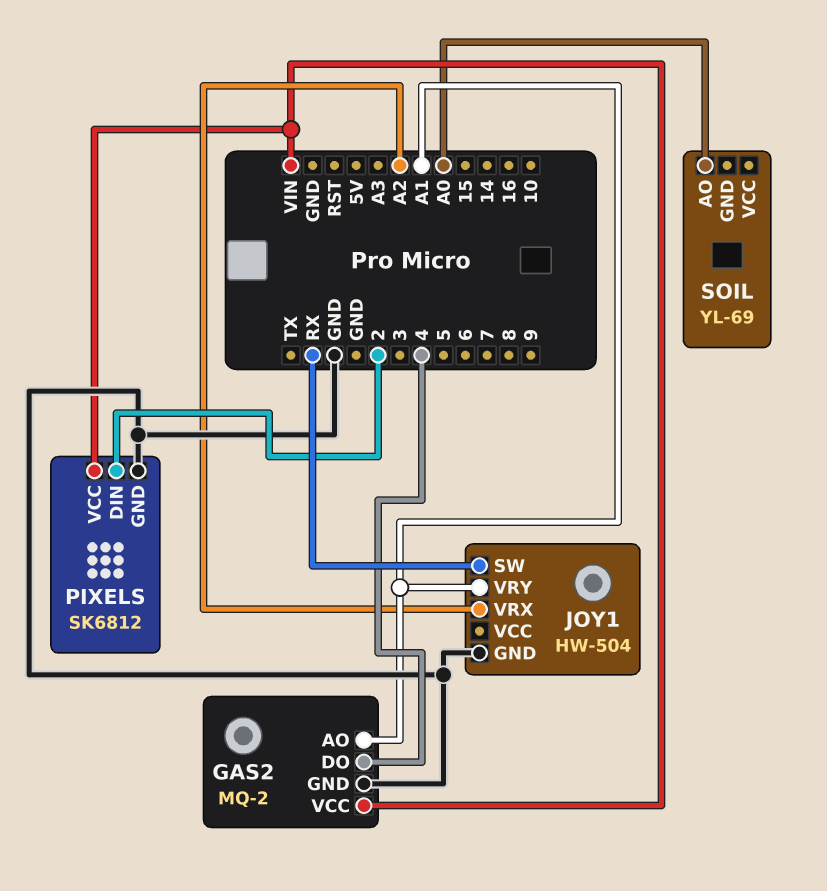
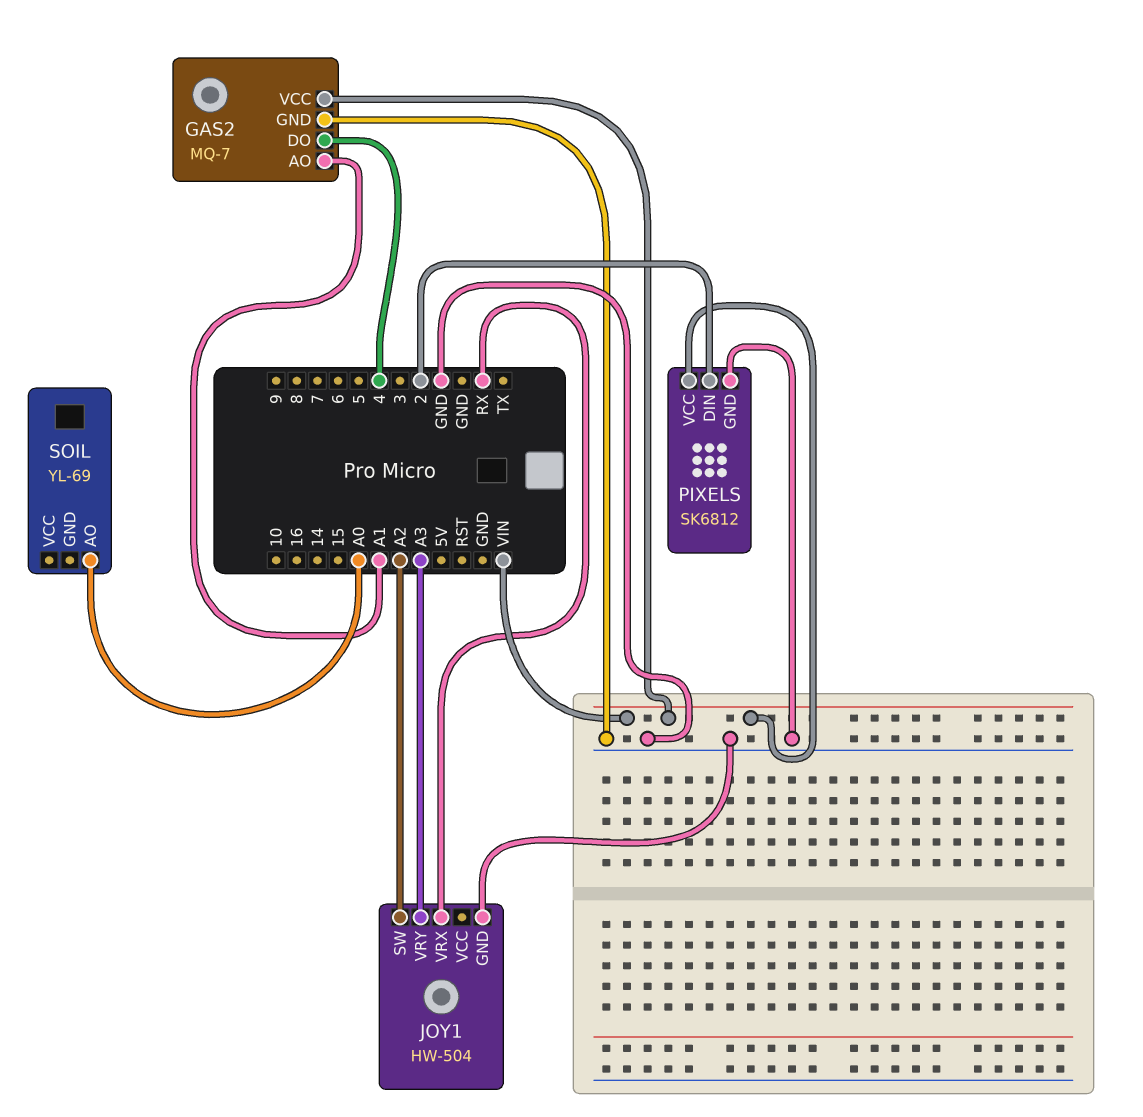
GAS2: MQ-2 -> MQ-7
JOY1 pin SW: RX -> A2
JOY1 pin VRX: A2 -> RX
JOY1 pin VRY: A1 -> A3

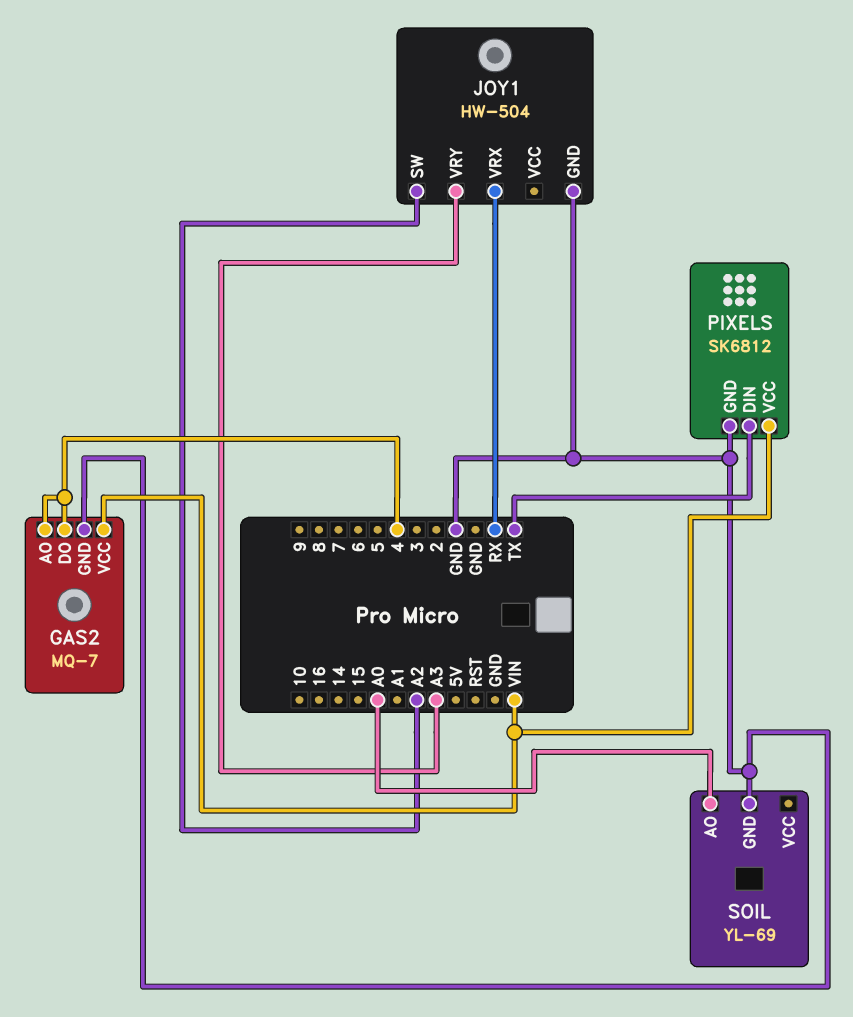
GAS2 pin AO: A1 -> 4
PIXELS pin DIN: 2 -> TX
SOIL pin GND: none -> GND

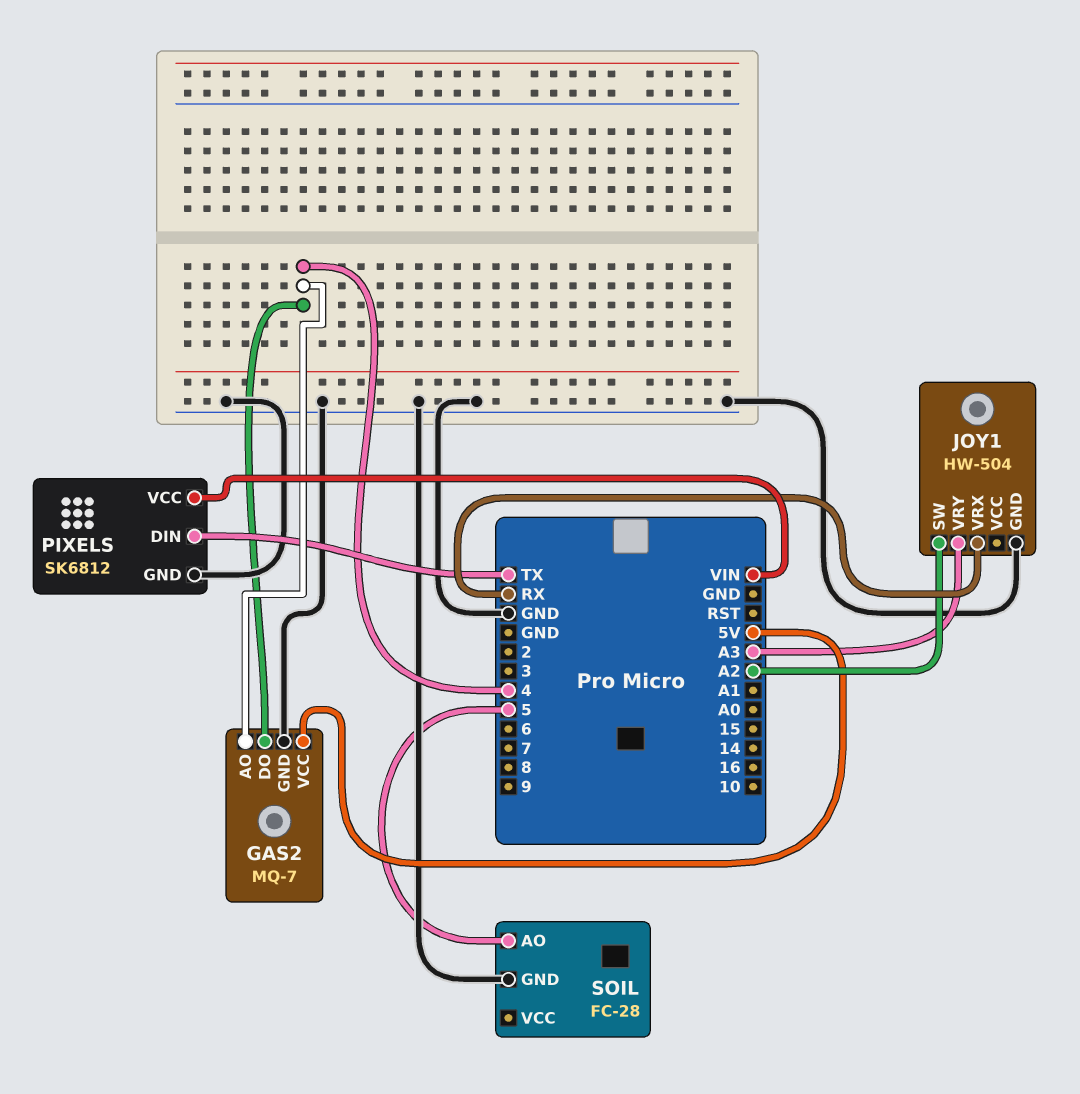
GAS2 pin VCC: VIN -> 5V
SOIL: YL-69 -> FC-28
SOIL pin AO: A0 -> 5

